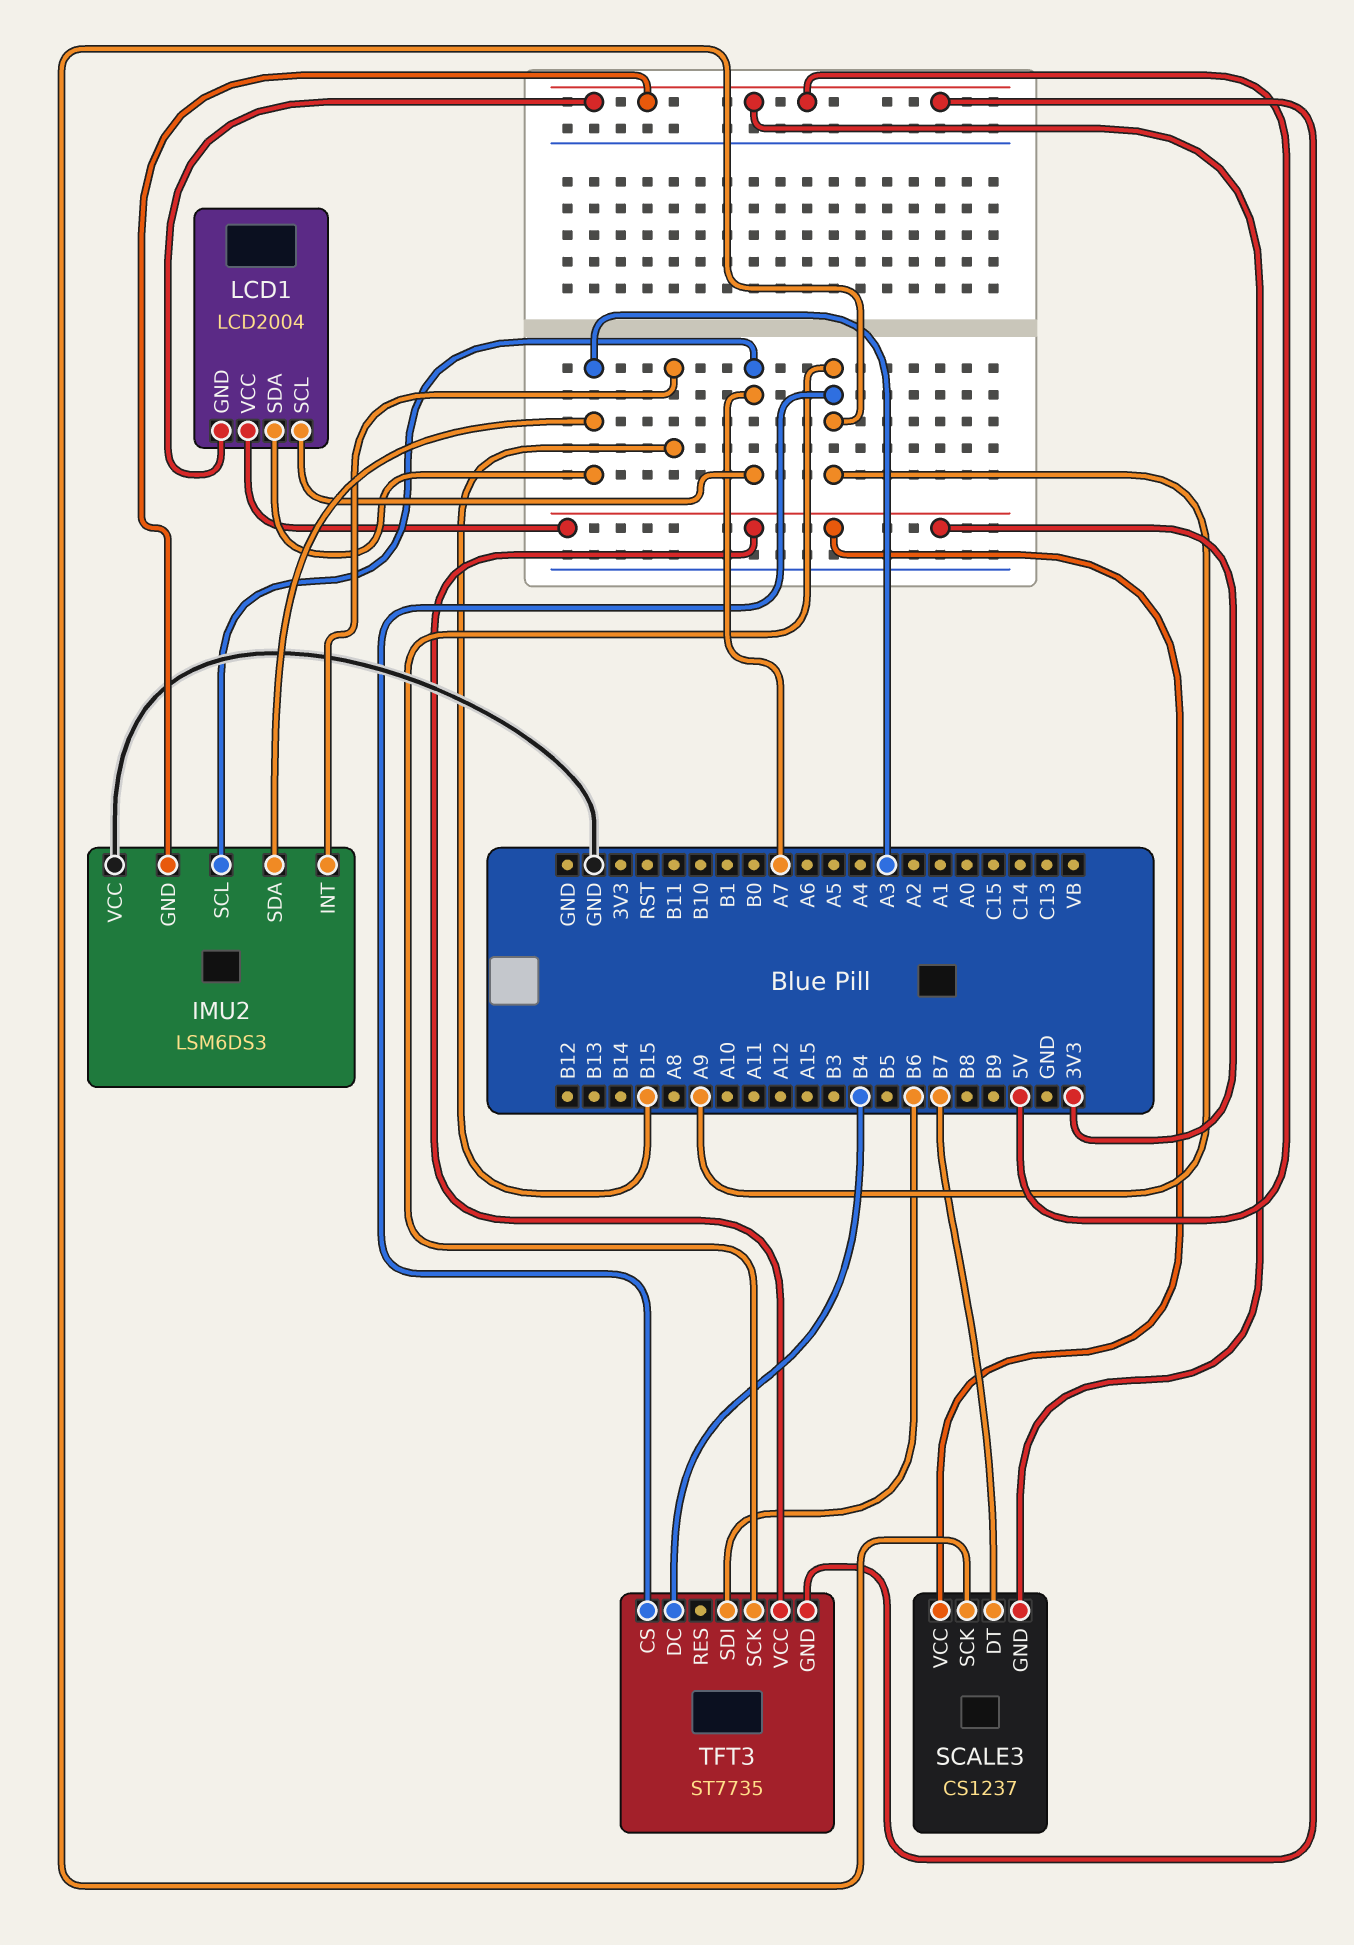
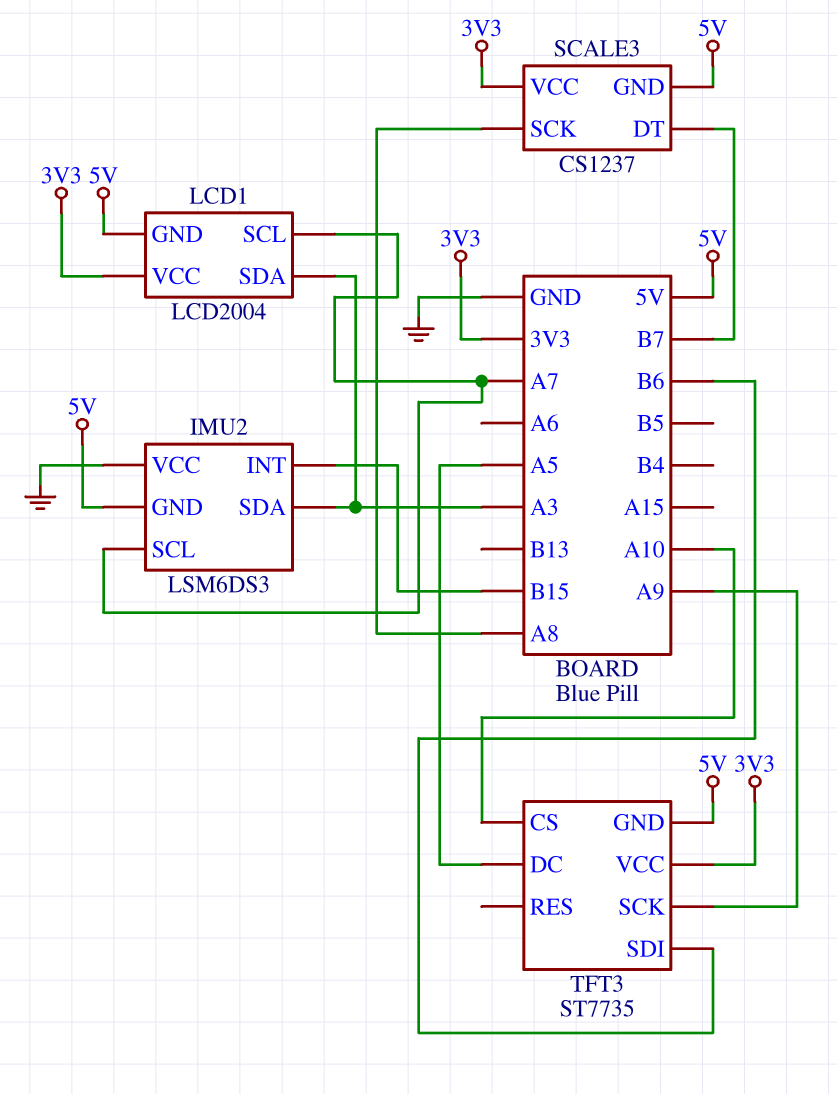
SCALE3 pin SCK: A9 -> A8
TFT3 pin CS: A9 -> A10
TFT3 pin DC: B4 -> A5

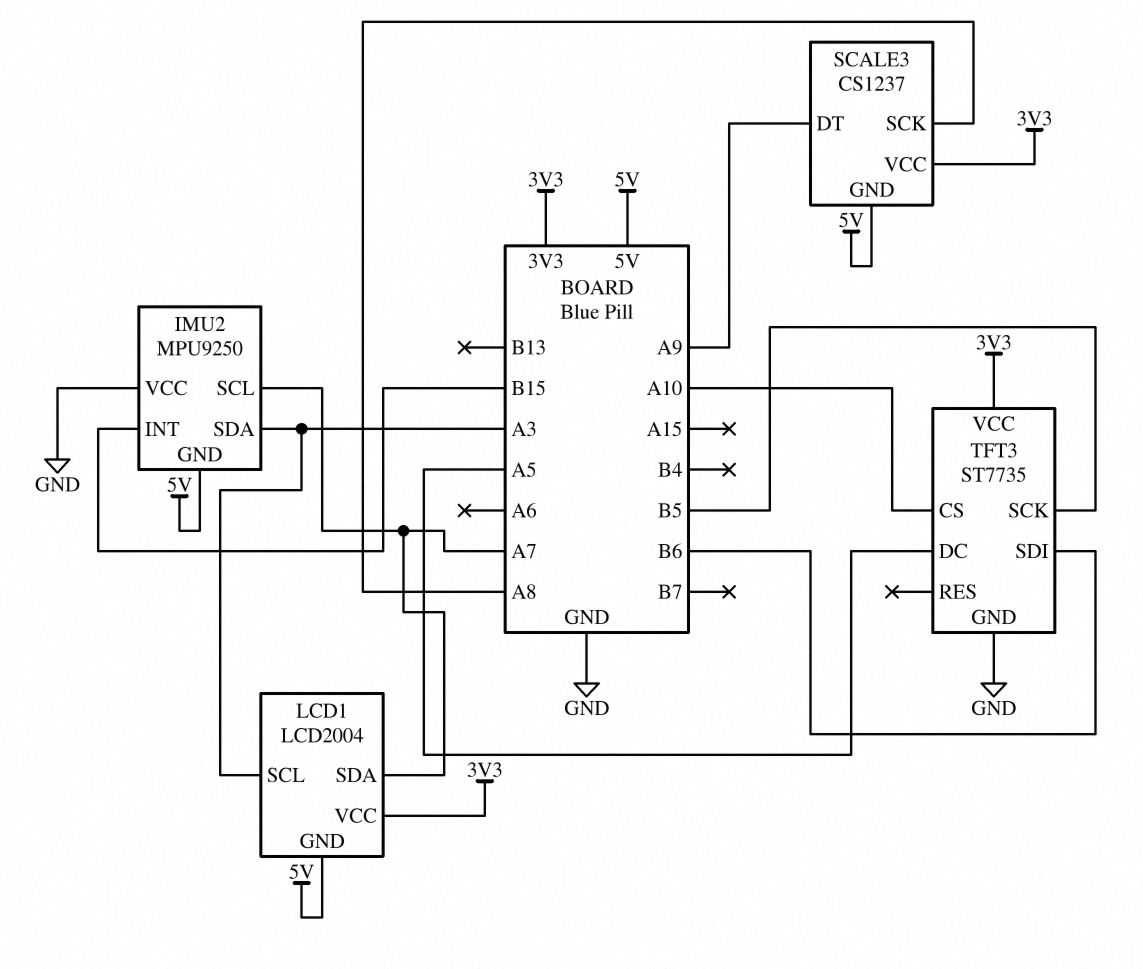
IMU2: LSM6DS3 -> MPU9250
LCD1 pin SCL: A7 -> A3
LCD1 pin SDA: A3 -> A7
SCALE3 pin DT: B7 -> A9
TFT3 pin GND: 5V -> GND
TFT3 pin SCK: A9 -> B5

